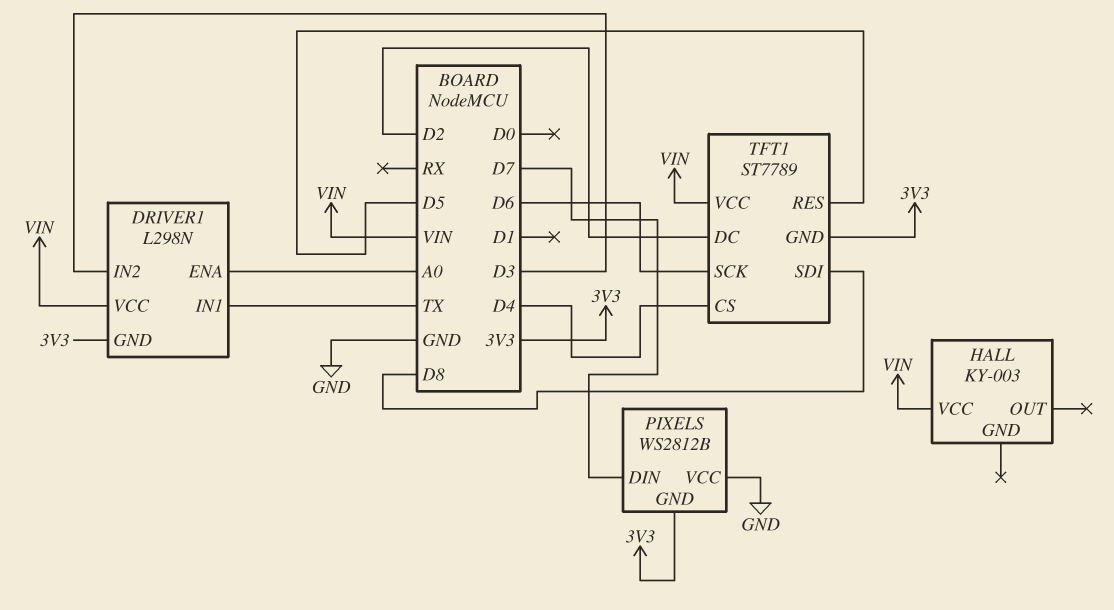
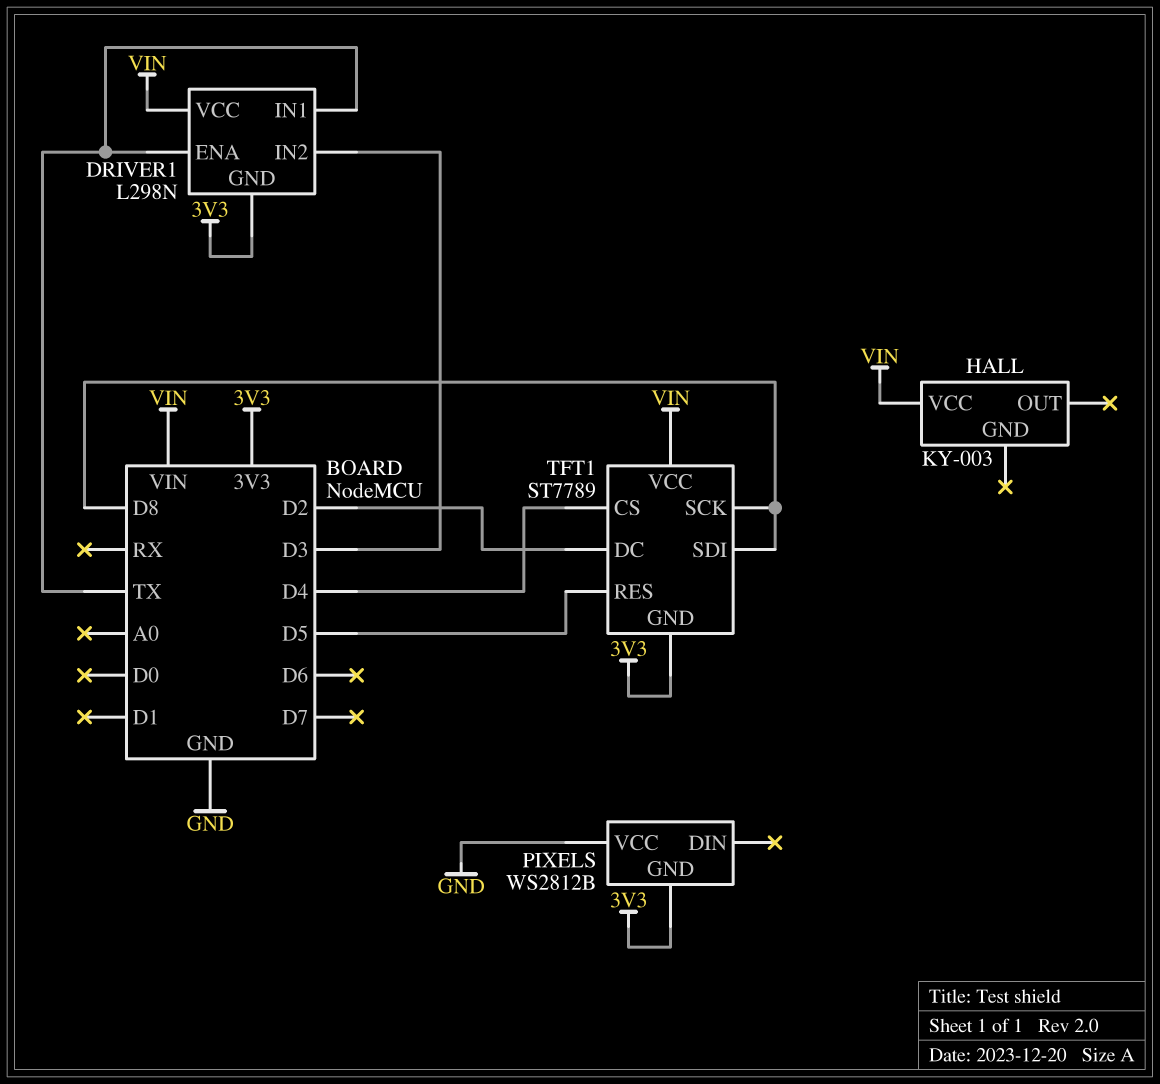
DRIVER1 pin ENA: A0 -> TX
PIXELS pin DIN: D7 -> none
TFT1 pin SCK: D6 -> D8

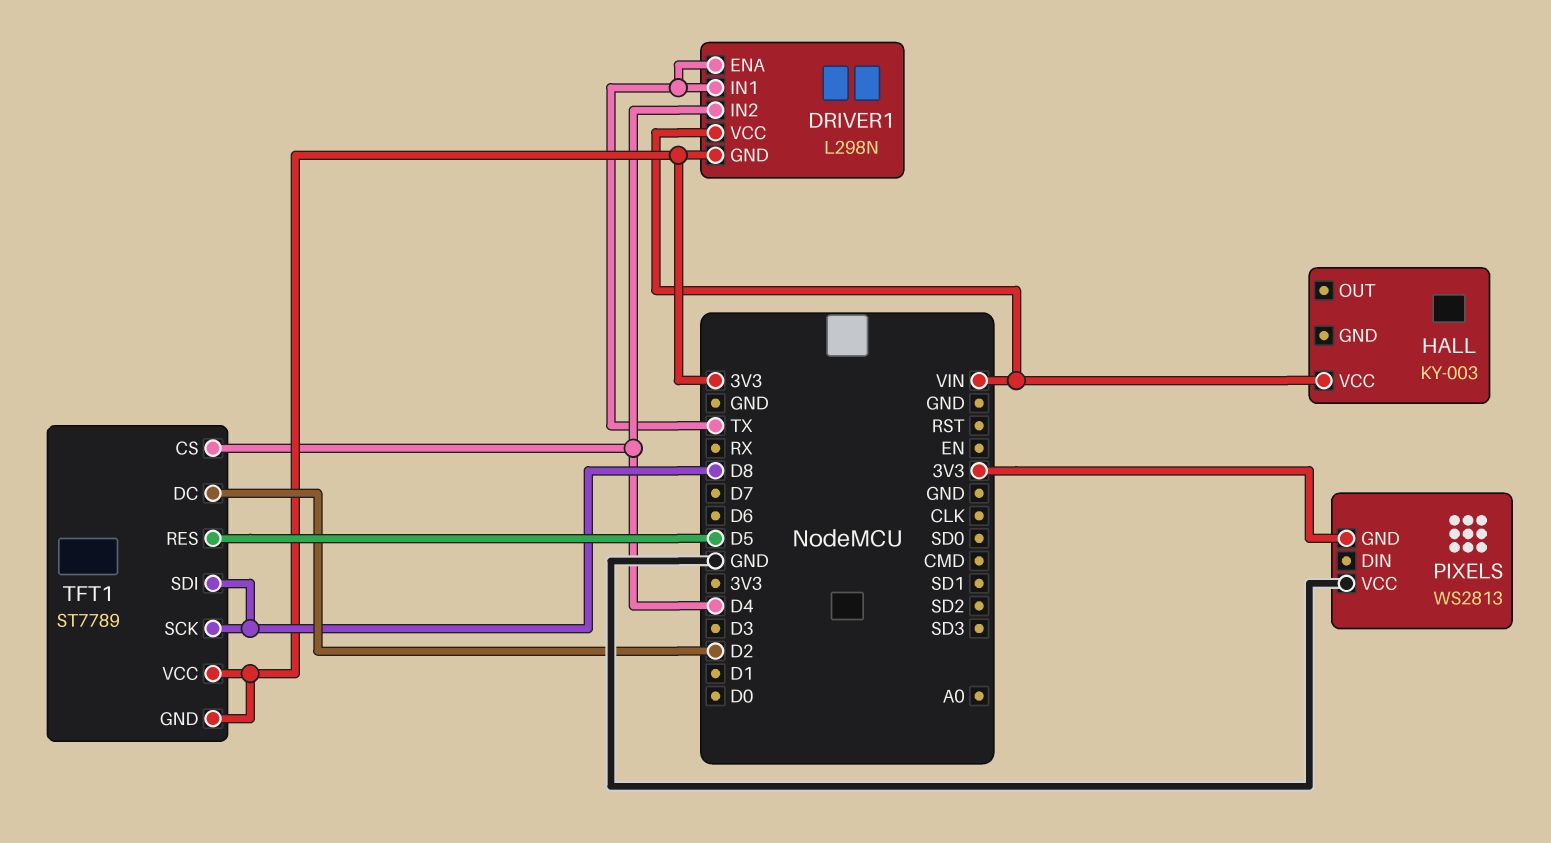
DRIVER1 pin IN2: D3 -> D4
PIXELS: WS2812B -> WS2813
TFT1 pin VCC: VIN -> 3V3

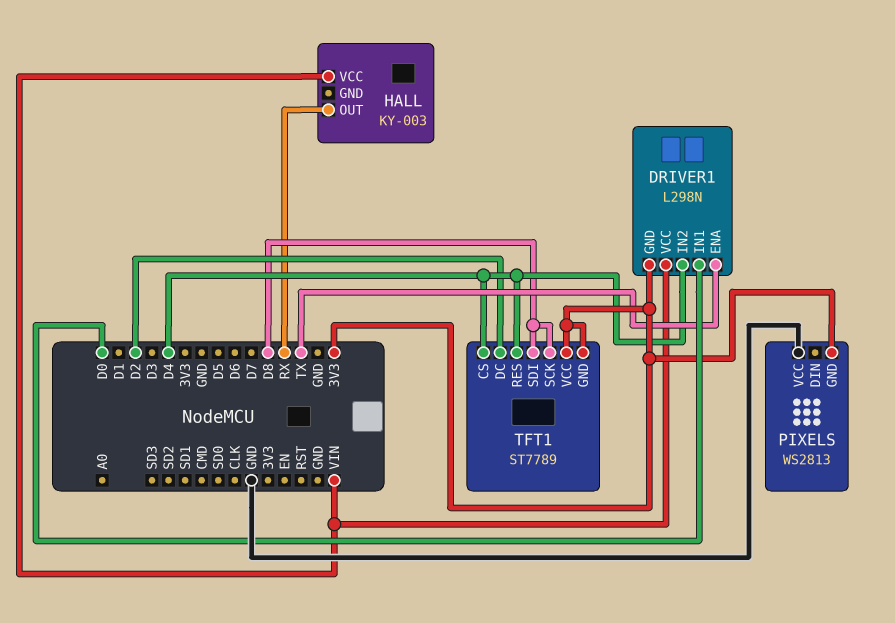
DRIVER1 pin IN1: TX -> D0
HALL pin OUT: none -> RX
TFT1 pin RES: D5 -> D4

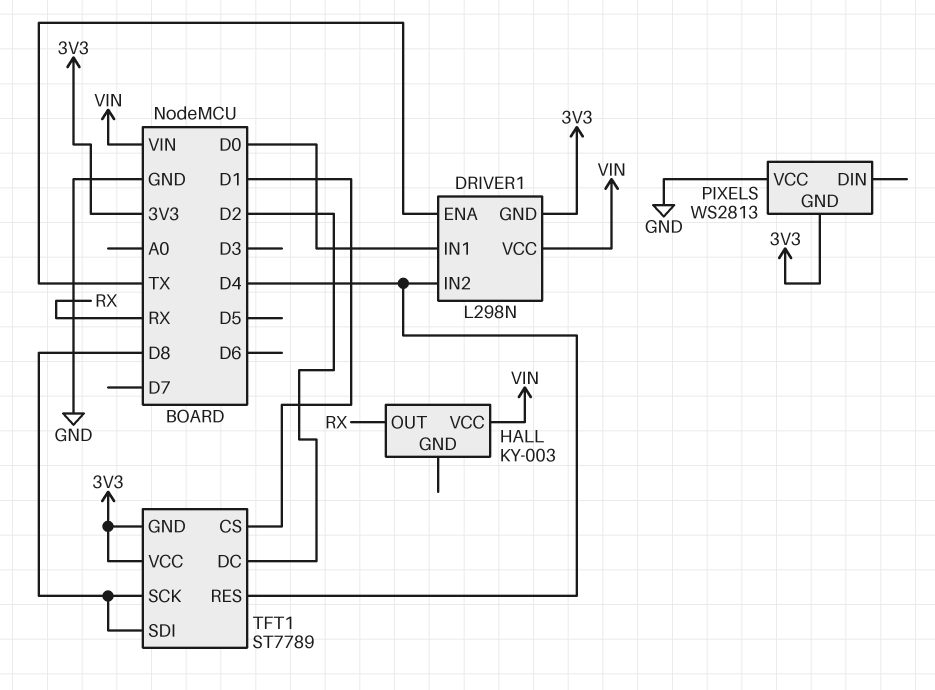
TFT1 pin CS: D4 -> D1

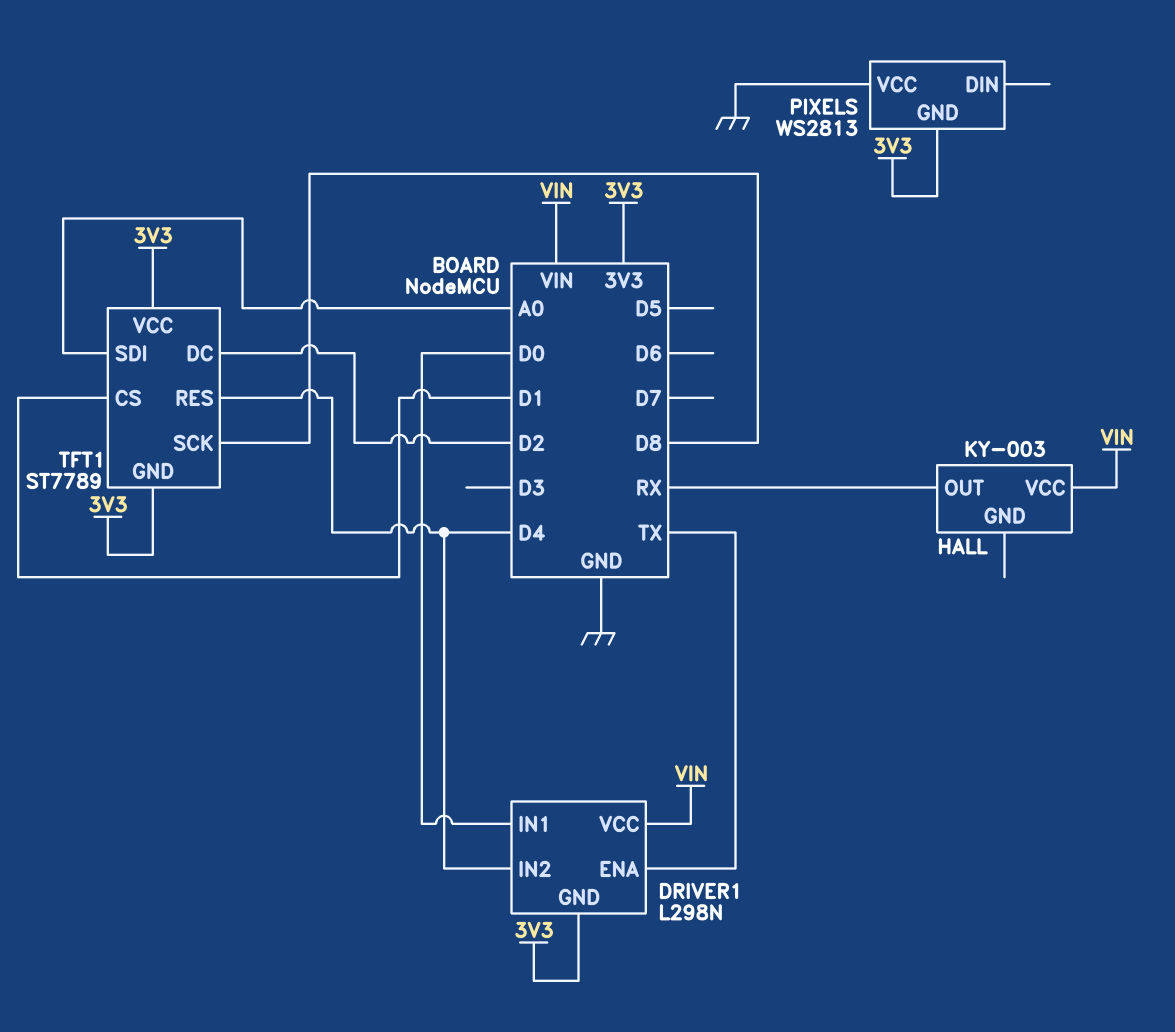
TFT1 pin SDI: D8 -> A0

